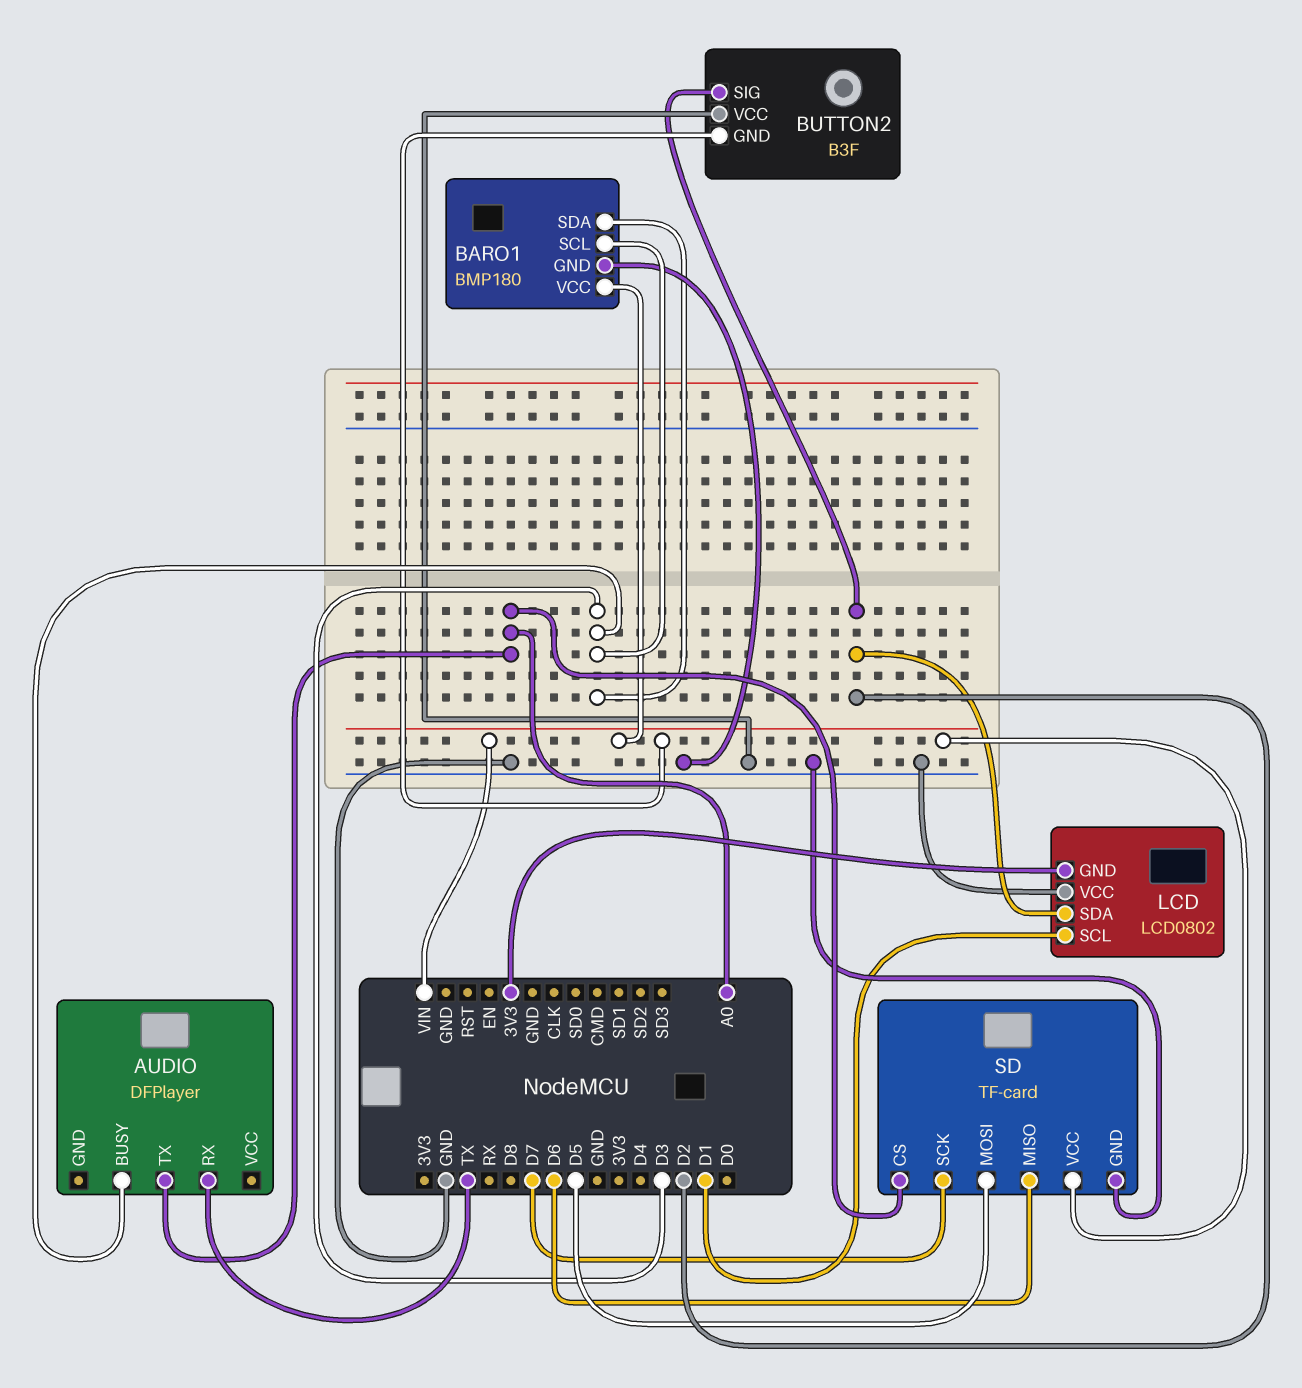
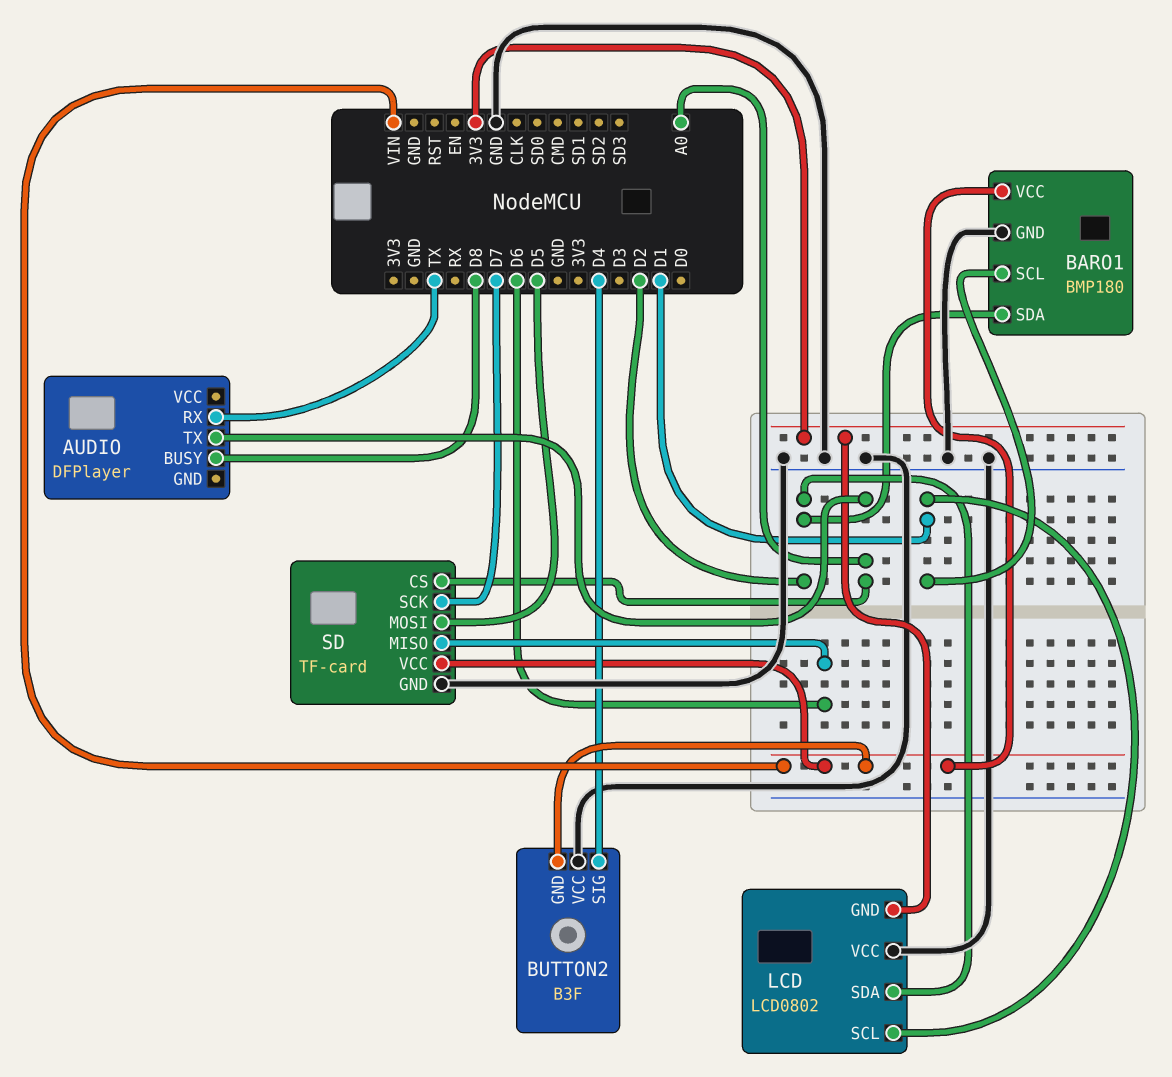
AUDIO pin BUSY: D3 -> D8
BARO1 pin SCL: D3 -> D1
BARO1 pin SDA: D3 -> D2
BUTTON2 pin SIG: D2 -> D4

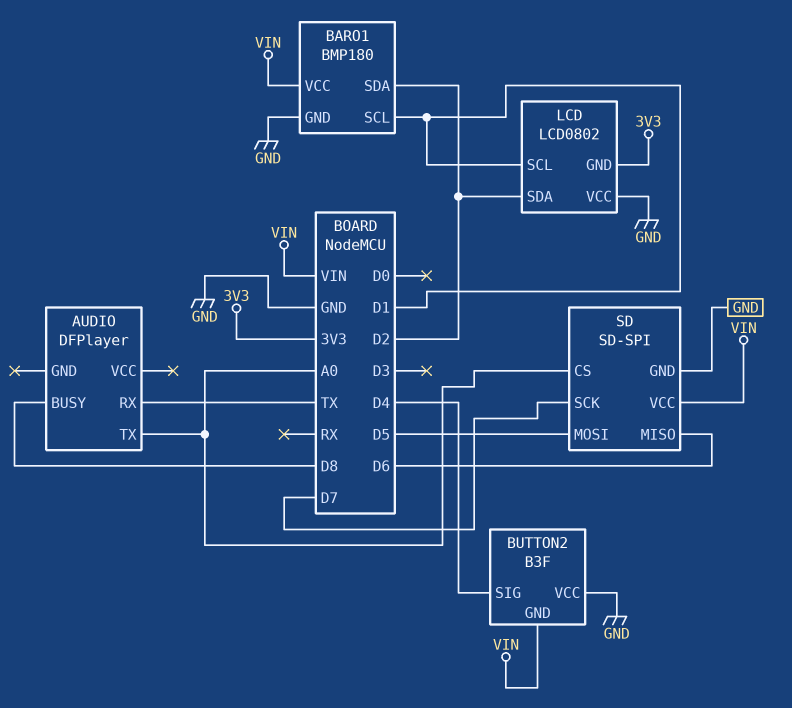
SD: TF-card -> SD-SPI

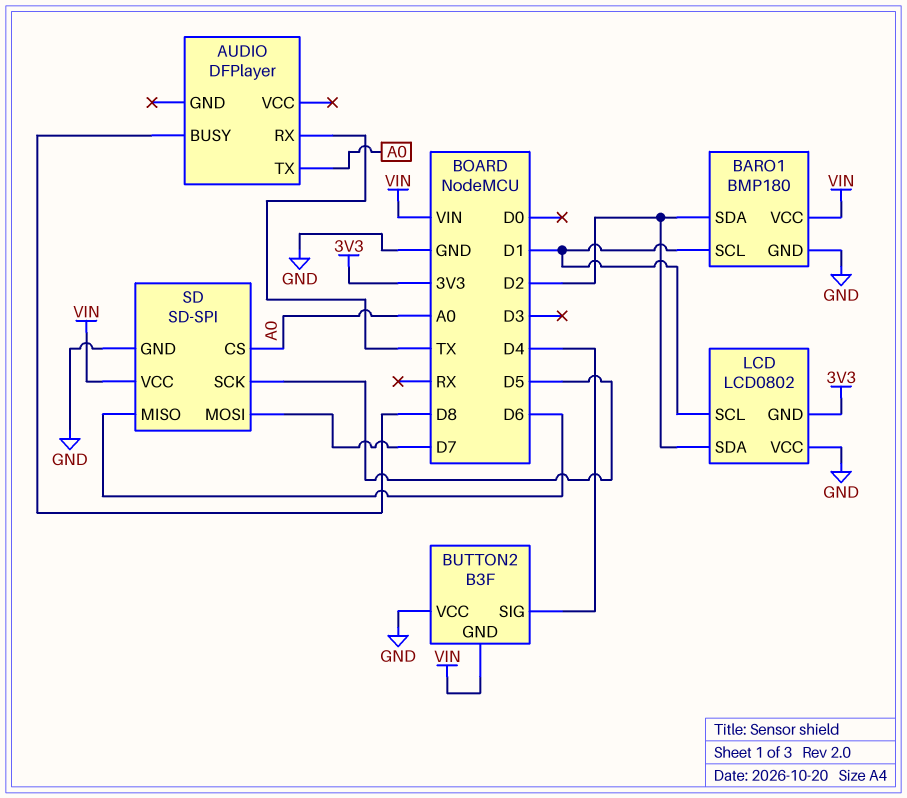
SD pin MOSI: D5 -> D7
SD pin SCK: D7 -> D5

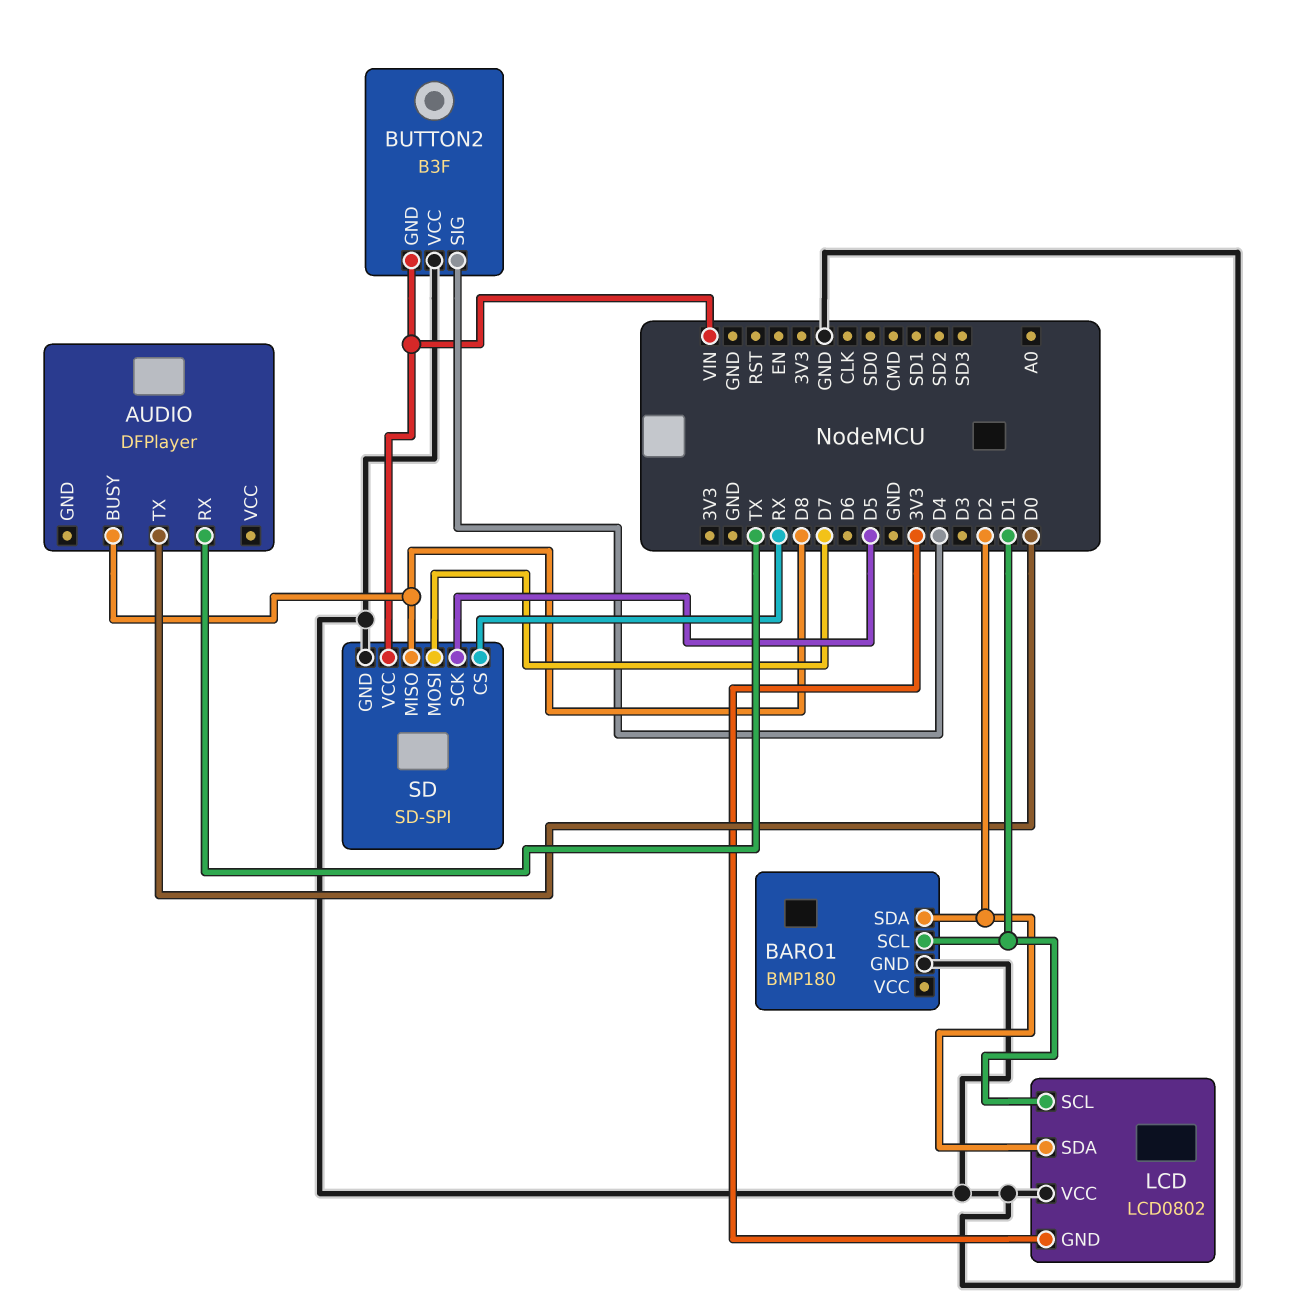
AUDIO pin TX: A0 -> D0
BARO1 pin VCC: VIN -> none
SD pin CS: A0 -> RX
SD pin MISO: D6 -> D8

